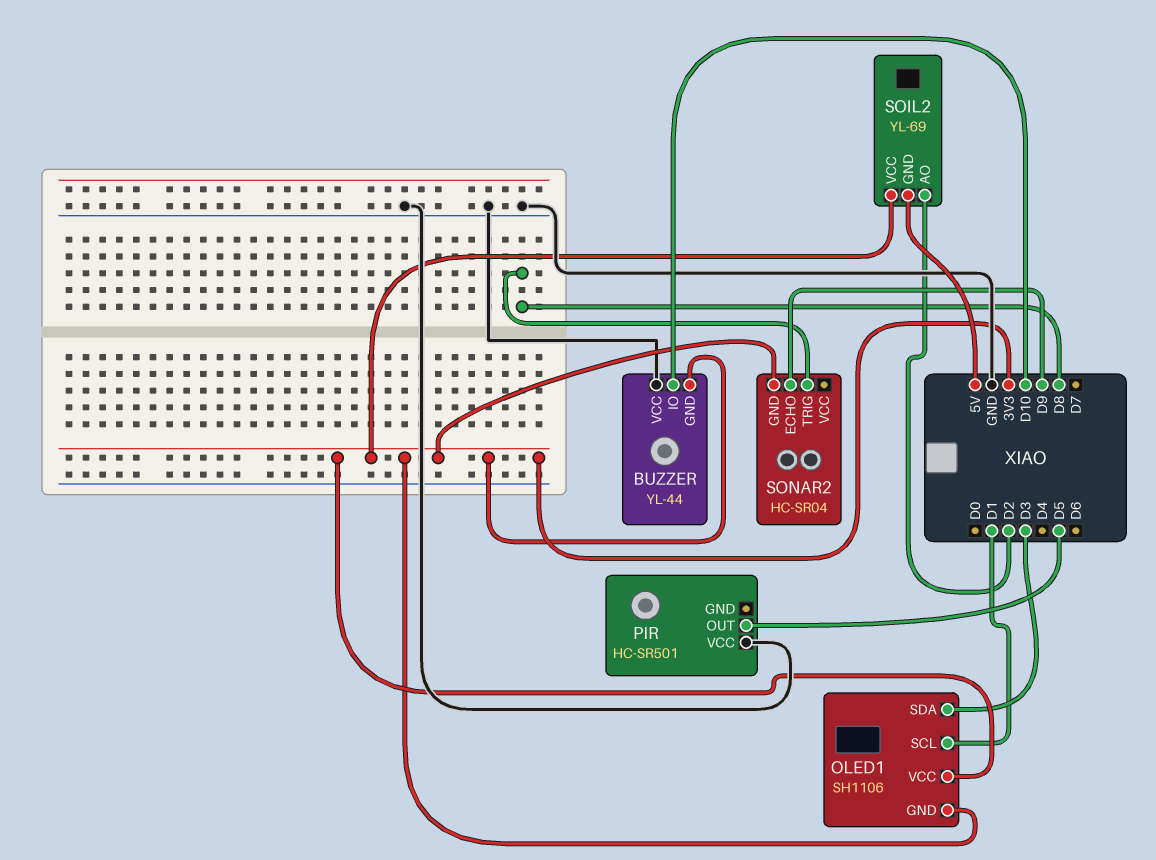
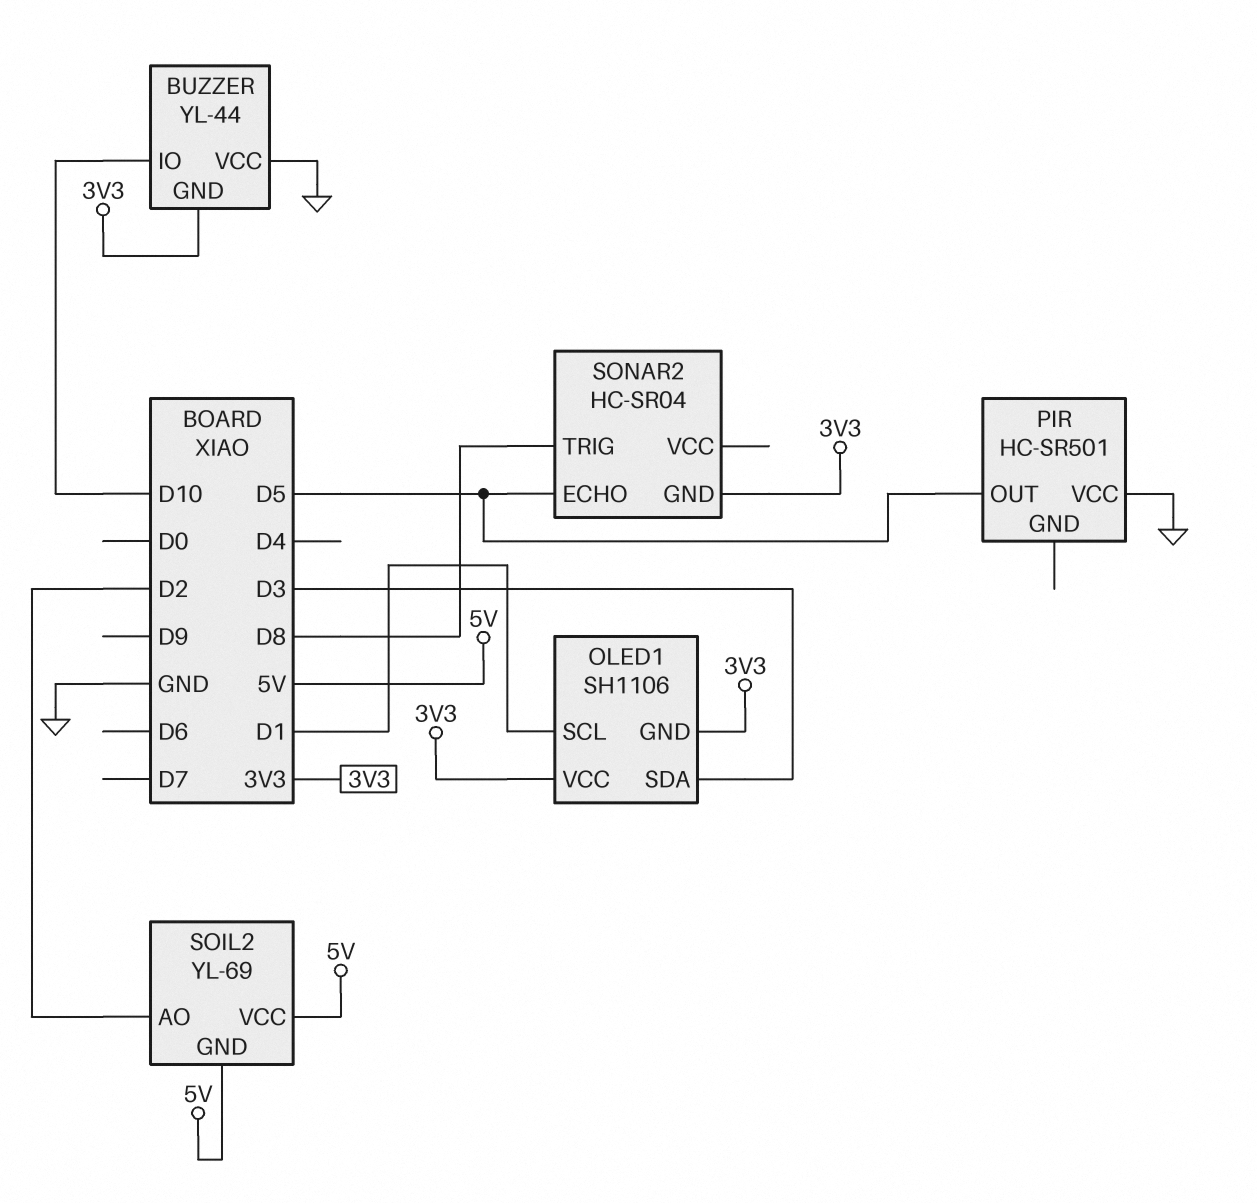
SOIL2 pin VCC: 3V3 -> 5V
SONAR2 pin ECHO: D9 -> D5

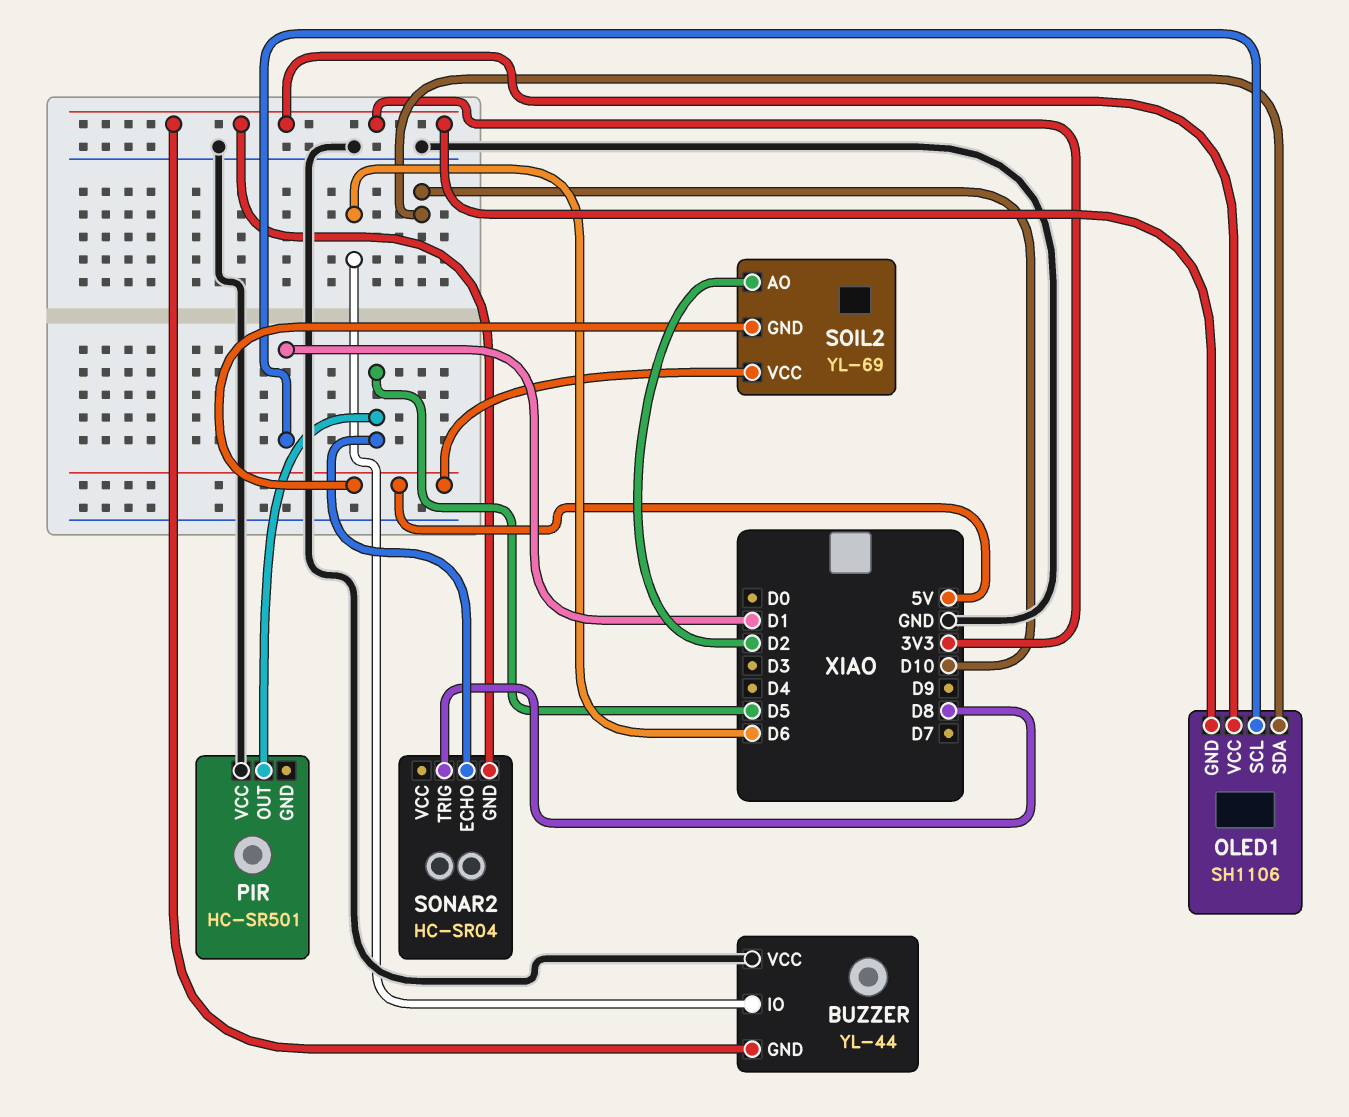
BUZZER pin IO: D10 -> D6
OLED1 pin SDA: D3 -> D10

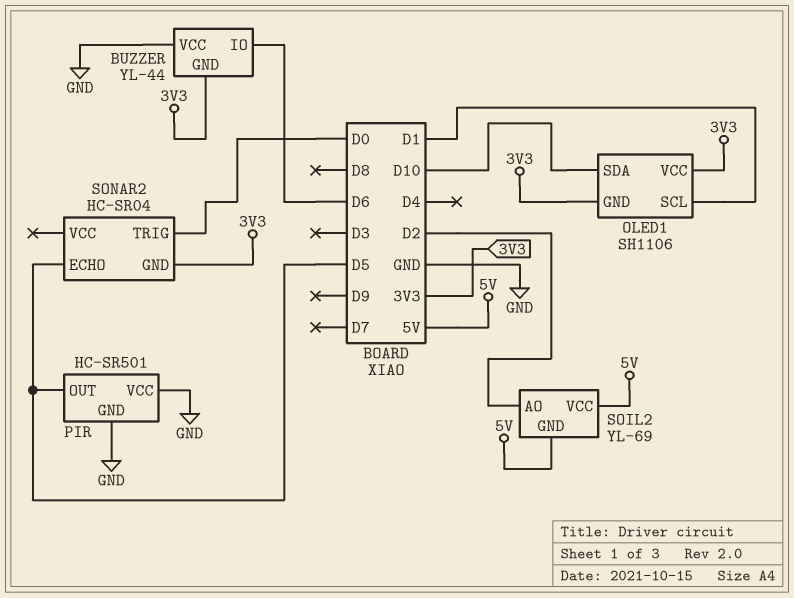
PIR pin GND: none -> GND
SONAR2 pin TRIG: D8 -> D0

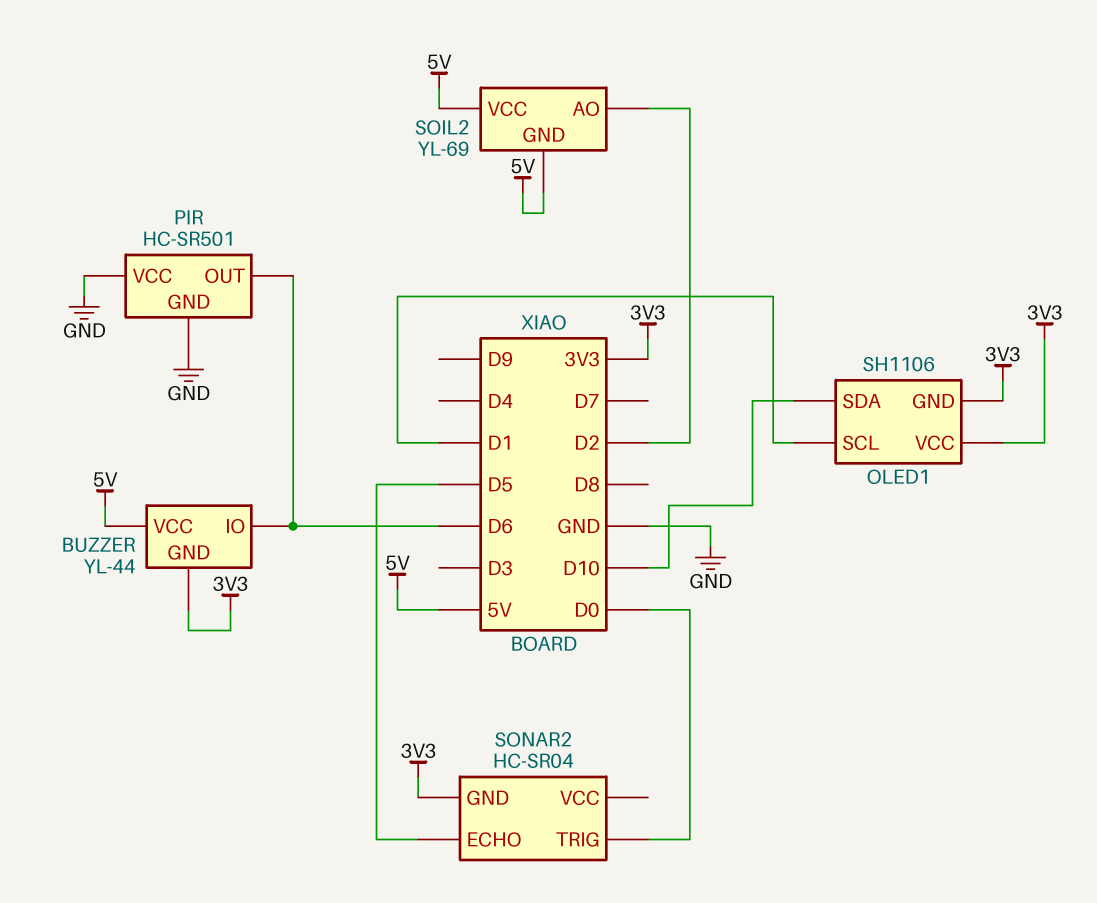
BUZZER pin VCC: GND -> 5V
PIR pin OUT: D5 -> D6

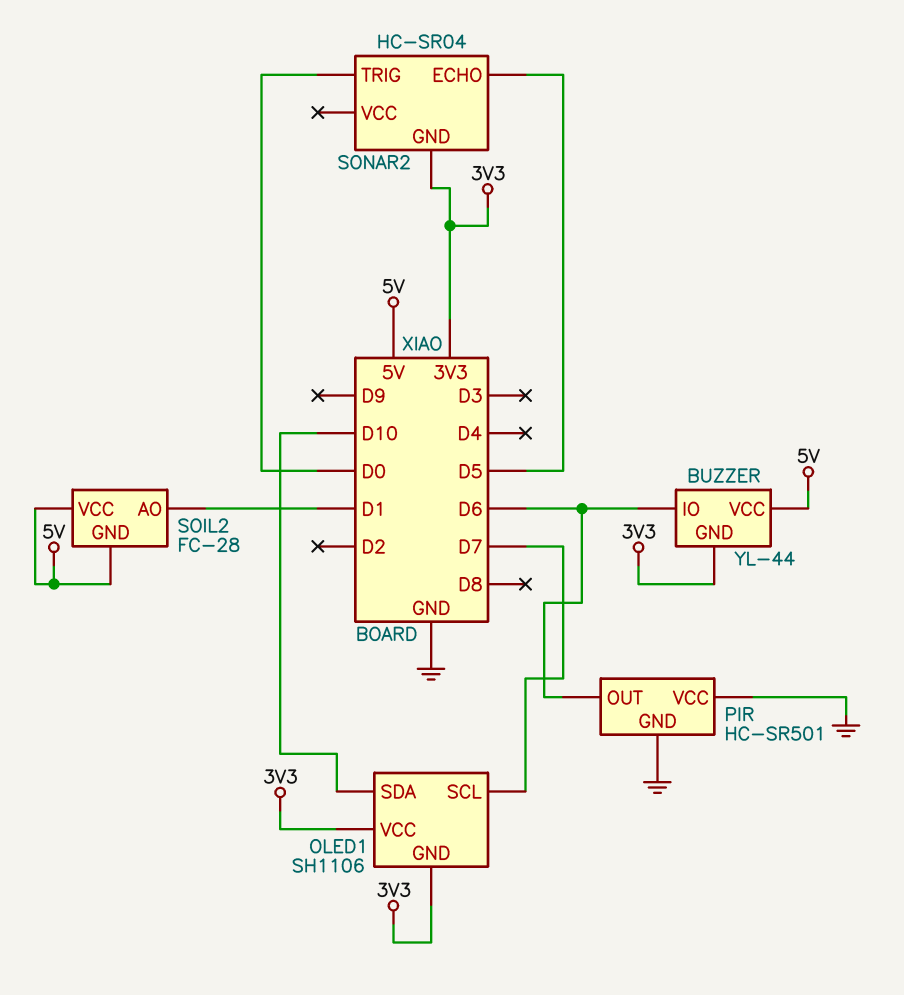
OLED1 pin SCL: D1 -> D7
SOIL2: YL-69 -> FC-28
SOIL2 pin AO: D2 -> D1

